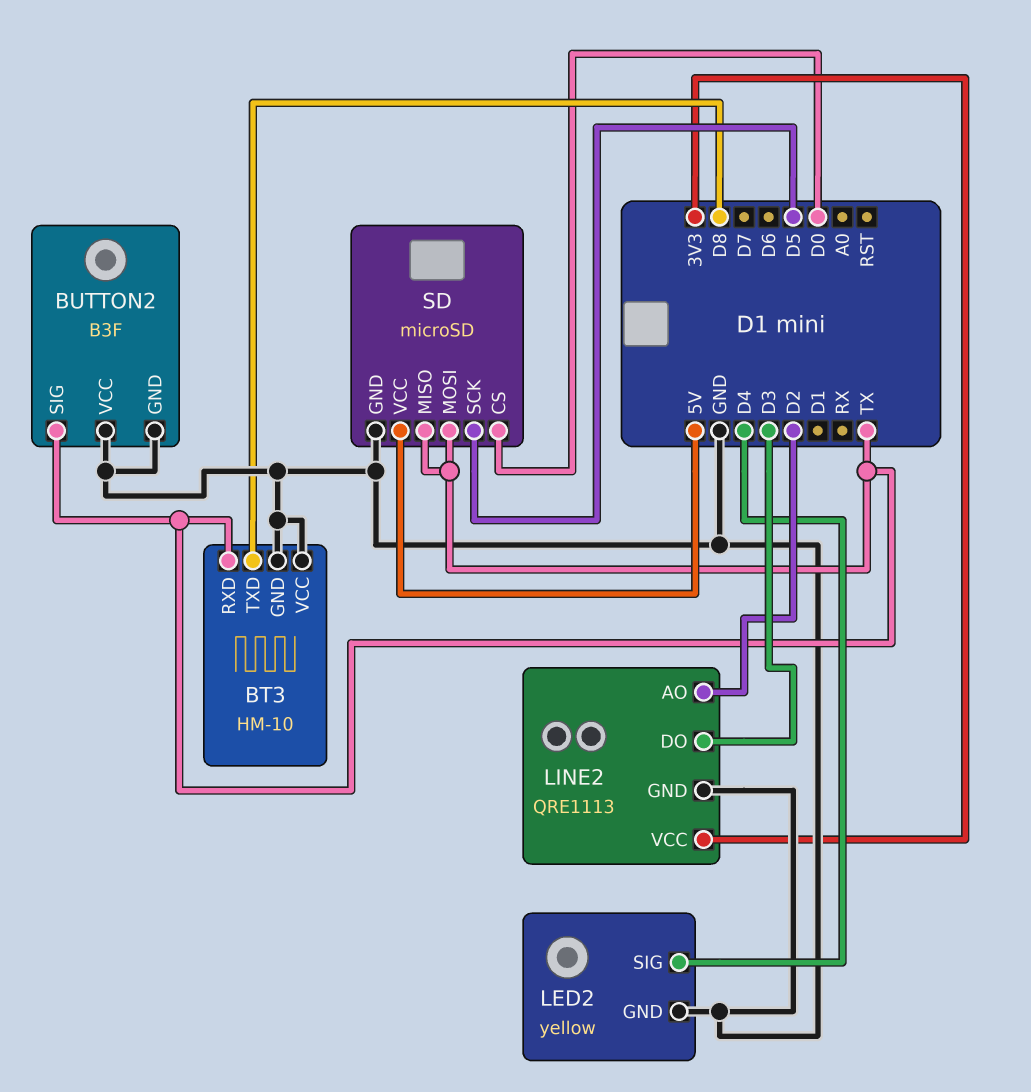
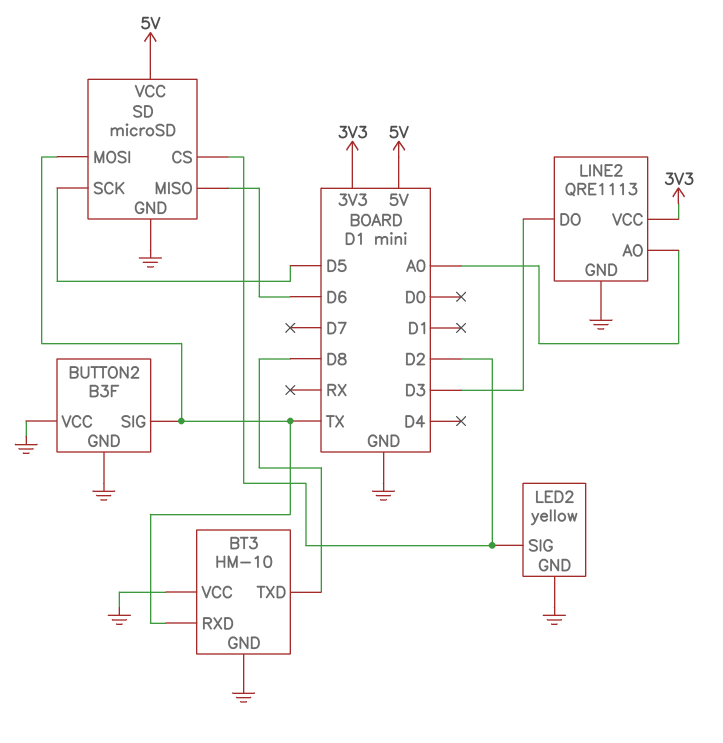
LED2 pin SIG: D4 -> D2
LINE2 pin AO: D2 -> A0
SD pin CS: D0 -> D2
SD pin MISO: TX -> D6

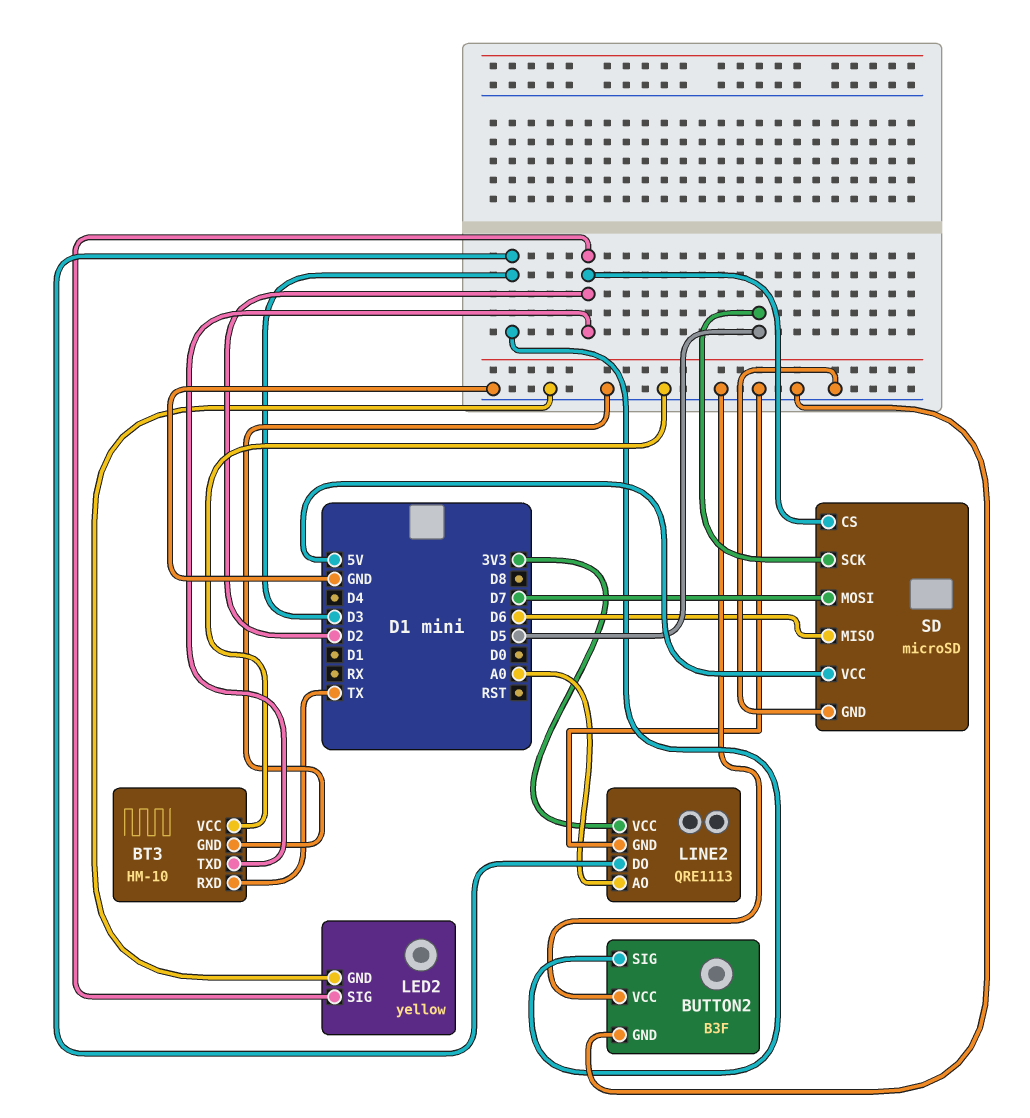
BT3 pin TXD: D8 -> D2
BUTTON2 pin SIG: TX -> D3
SD pin MOSI: TX -> D7

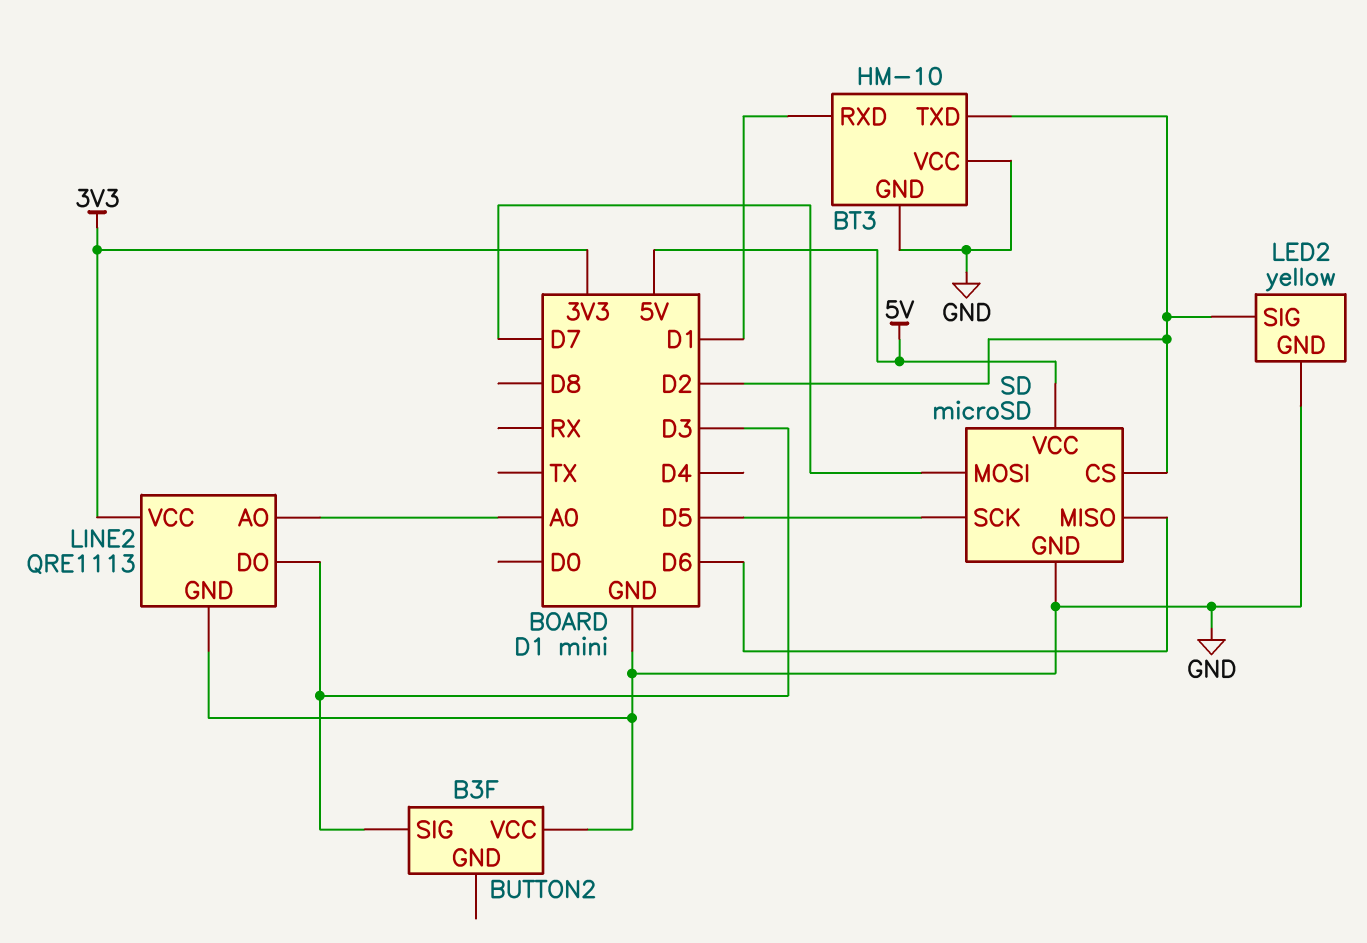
BT3 pin RXD: TX -> D1
BUTTON2 pin GND: GND -> none

